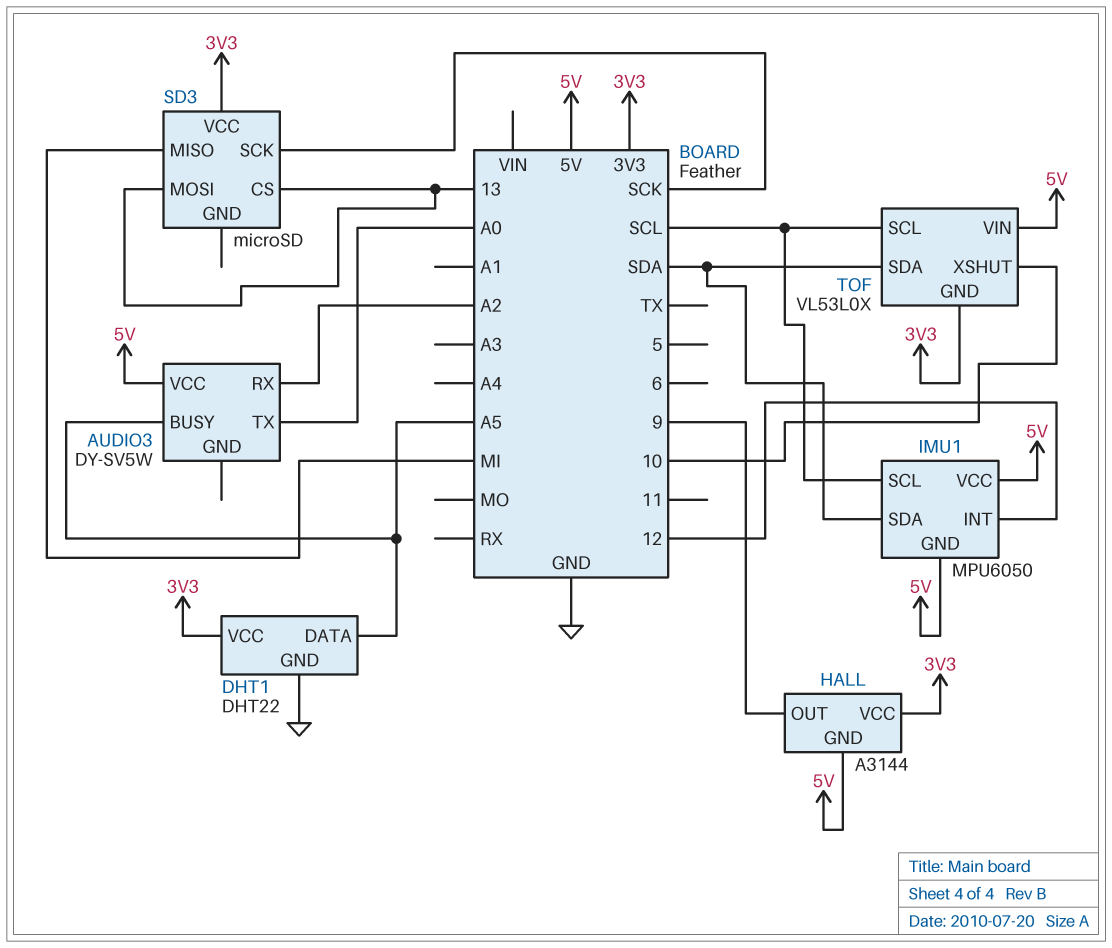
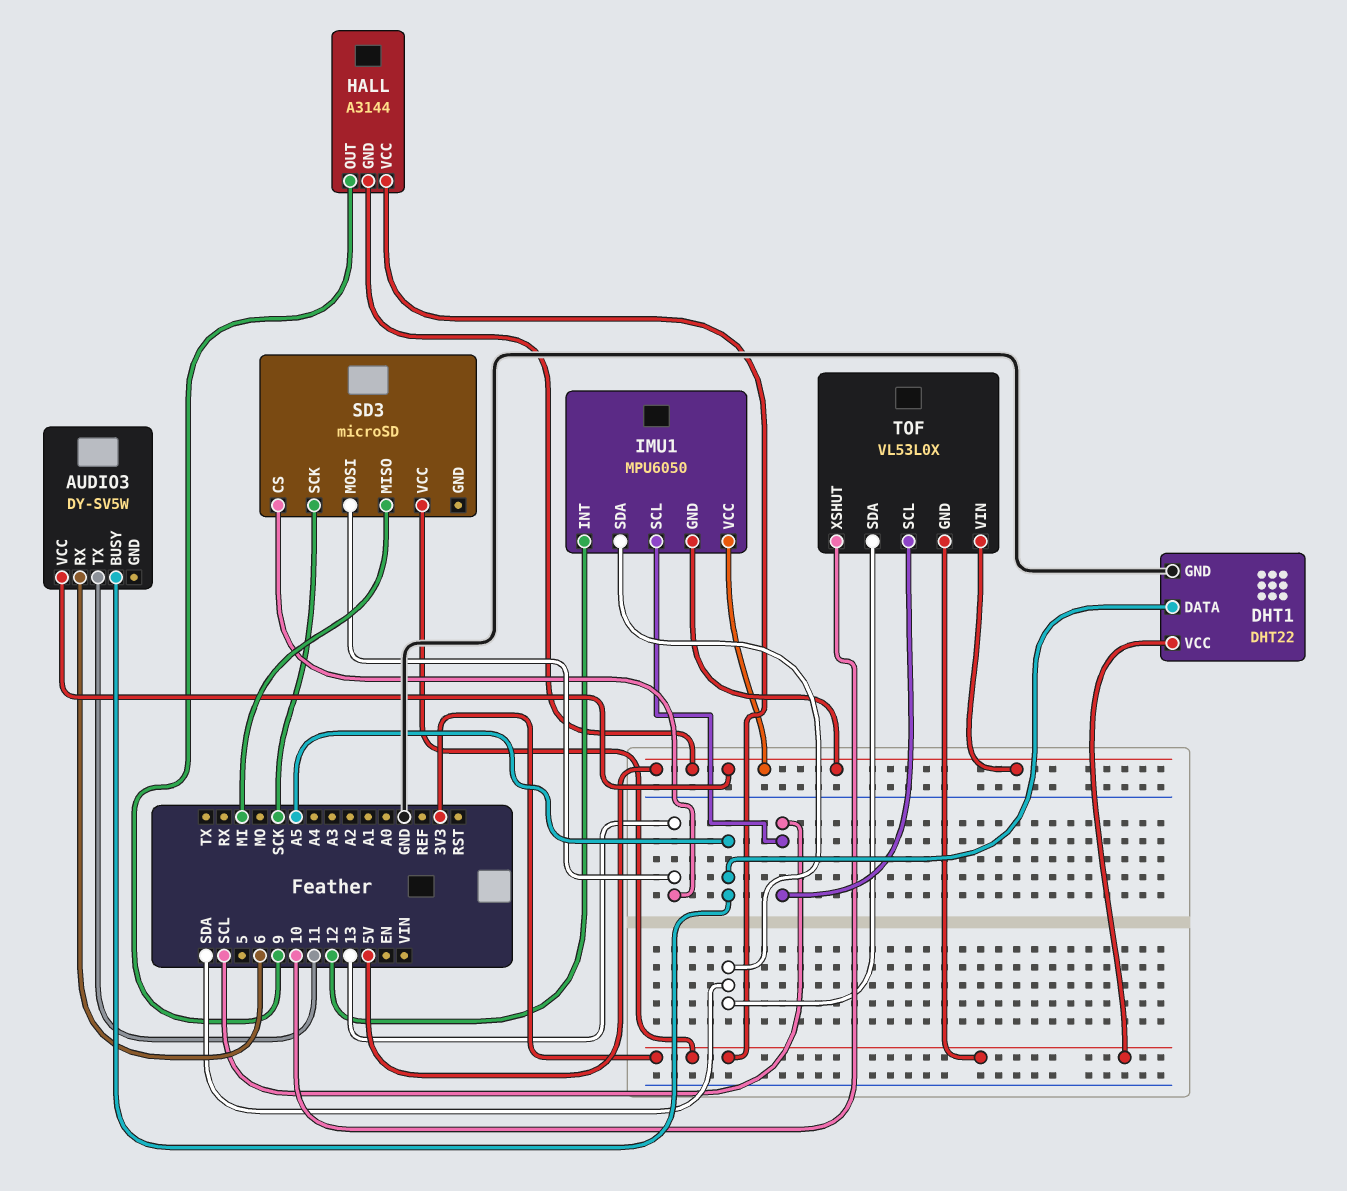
AUDIO3 pin RX: A2 -> 6
AUDIO3 pin TX: A0 -> 11

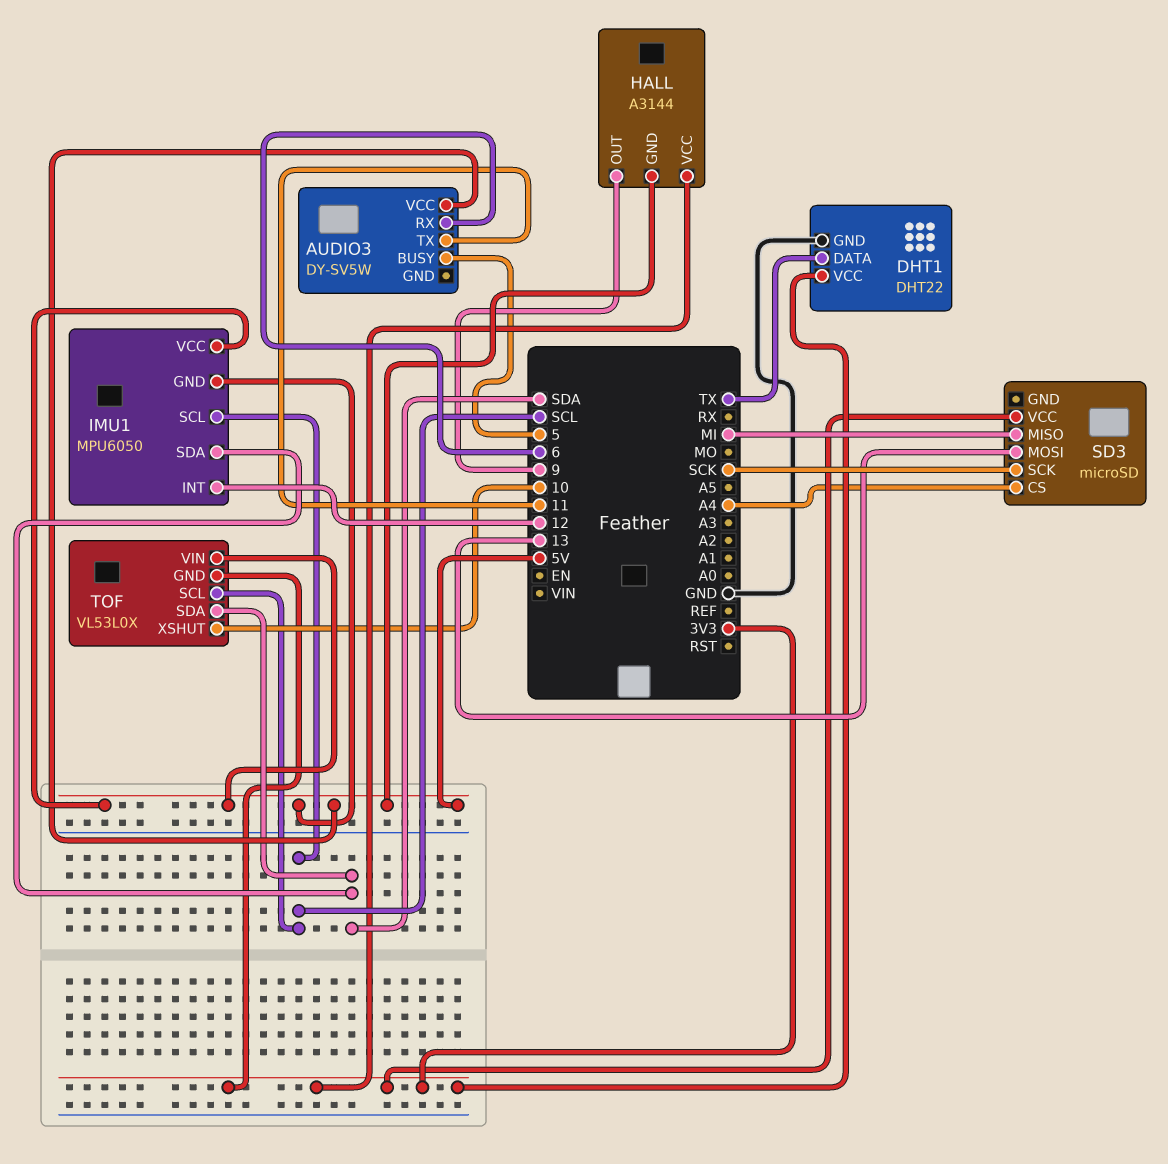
AUDIO3 pin BUSY: A5 -> 5
DHT1 pin DATA: A5 -> TX
SD3 pin CS: 13 -> A4

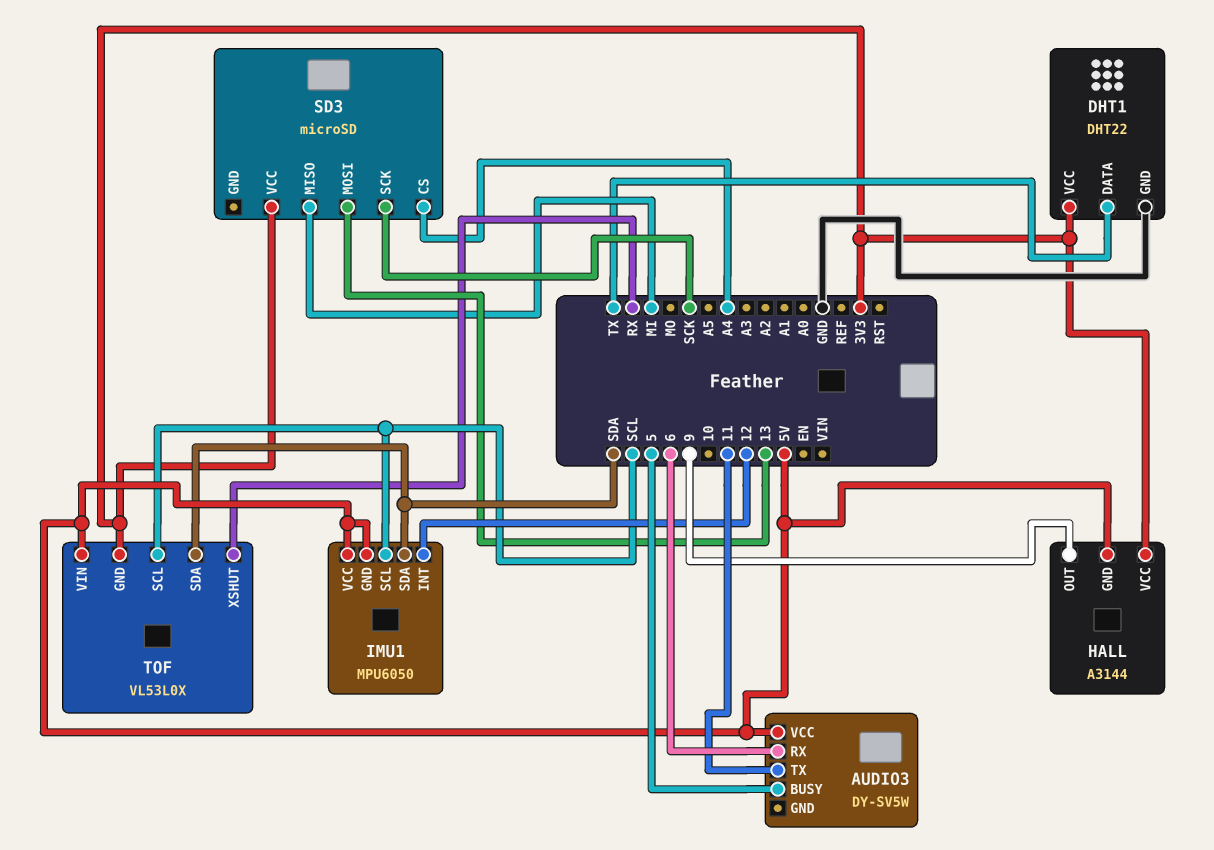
TOF pin XSHUT: 10 -> RX

